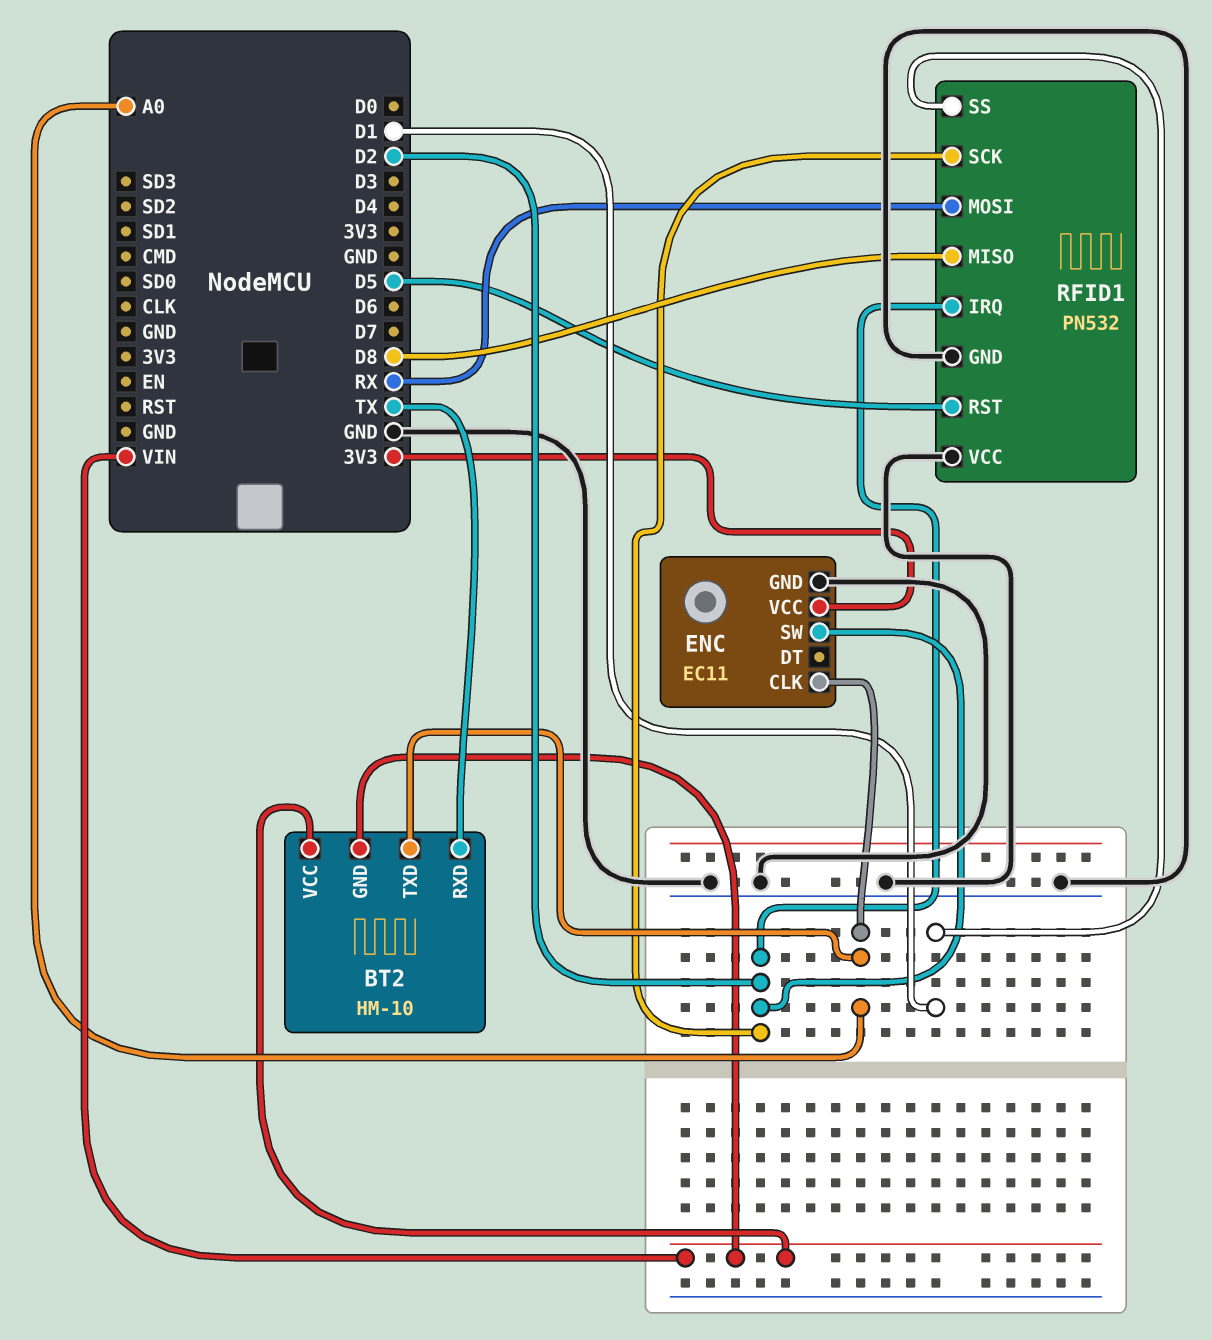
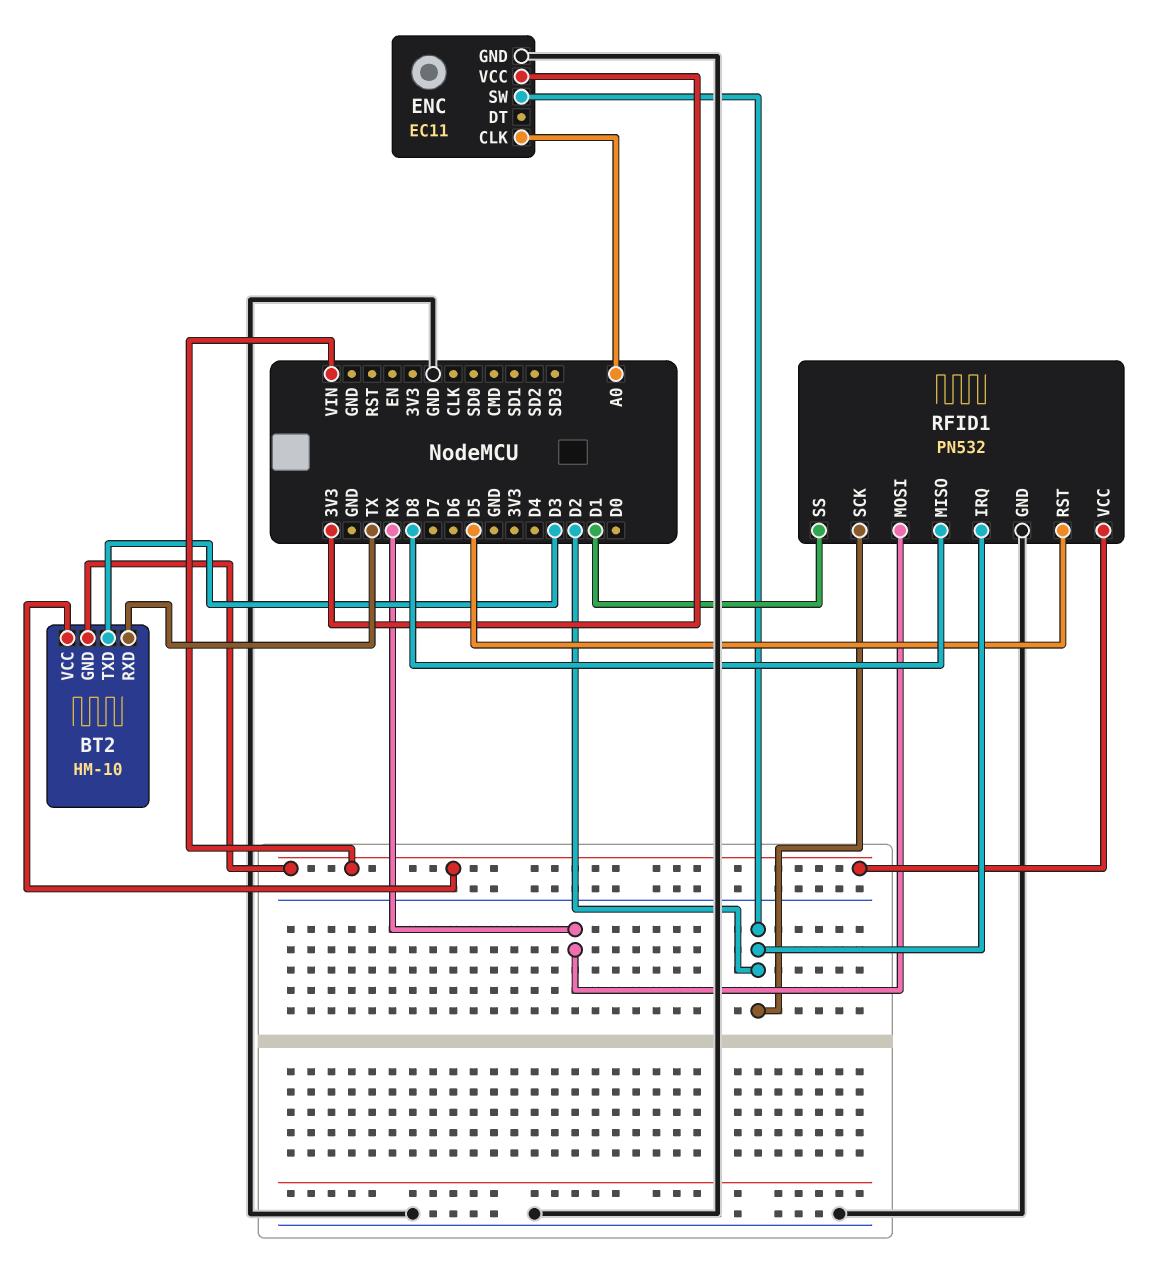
BT2 pin TXD: A0 -> D3
RFID1 pin VCC: GND -> VIN

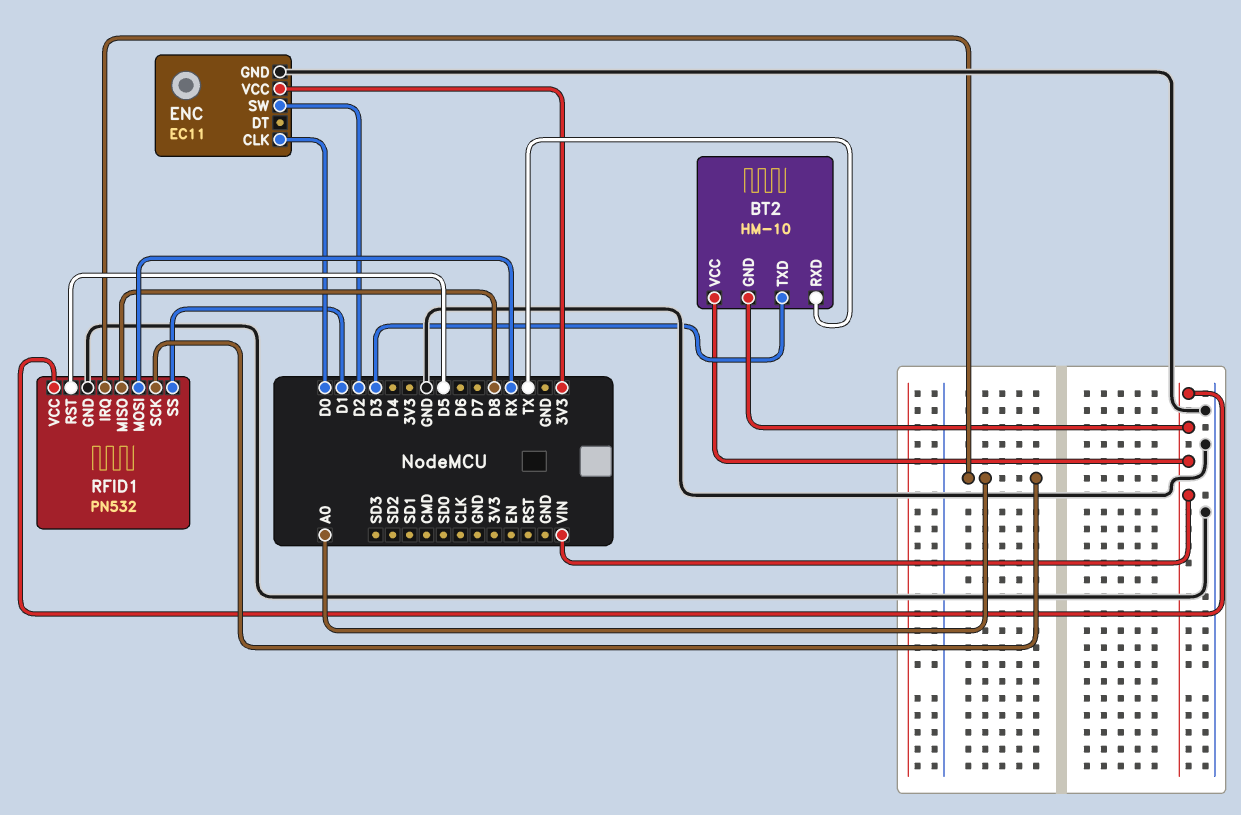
ENC pin CLK: A0 -> D0
RFID1 pin IRQ: D2 -> A0
RFID1 pin SCK: D2 -> A0

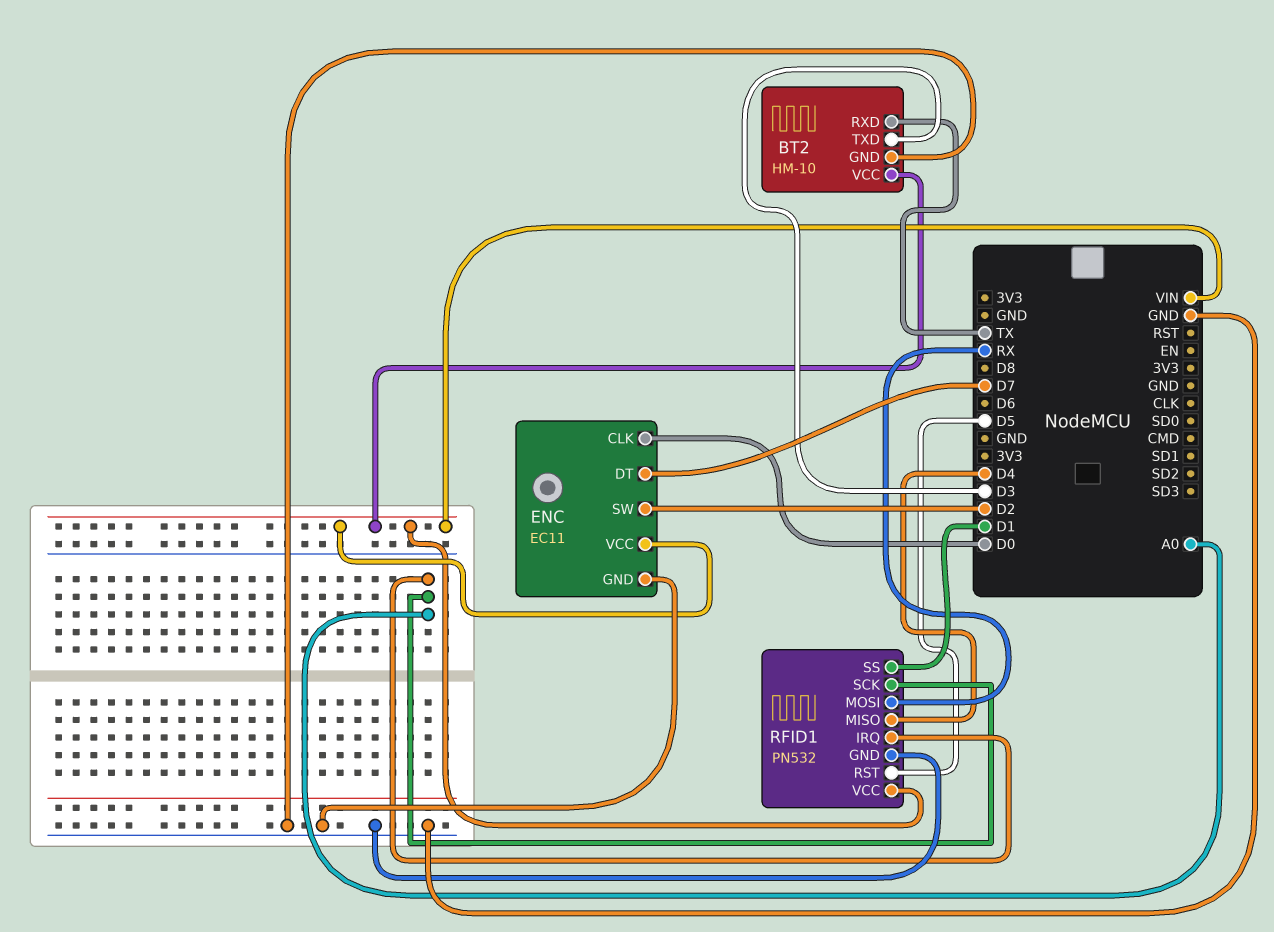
BT2 pin GND: VIN -> GND
ENC pin DT: none -> D7
ENC pin VCC: 3V3 -> VIN
RFID1 pin MISO: D8 -> D4

